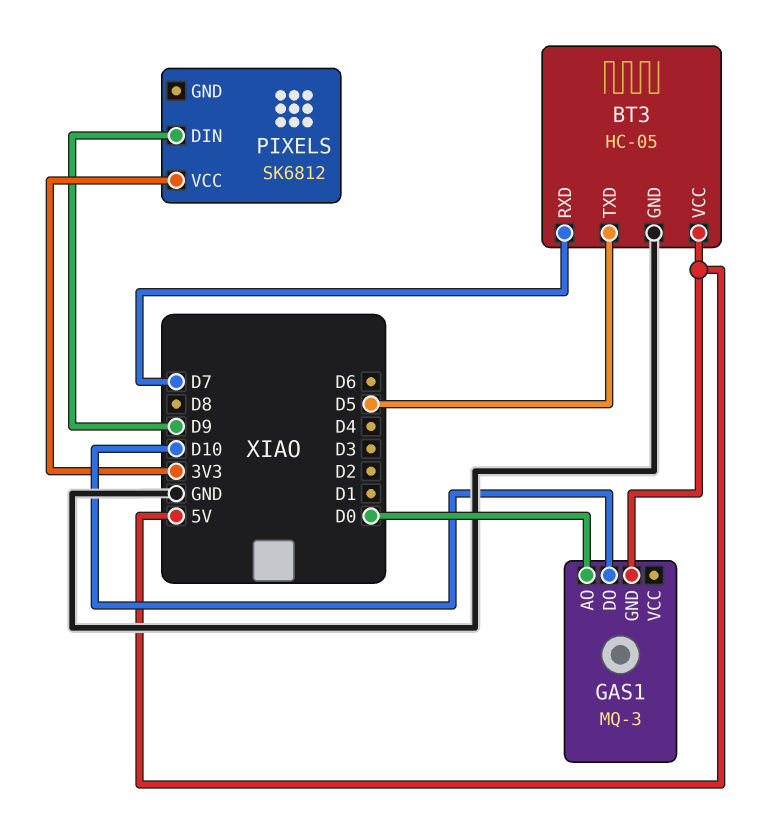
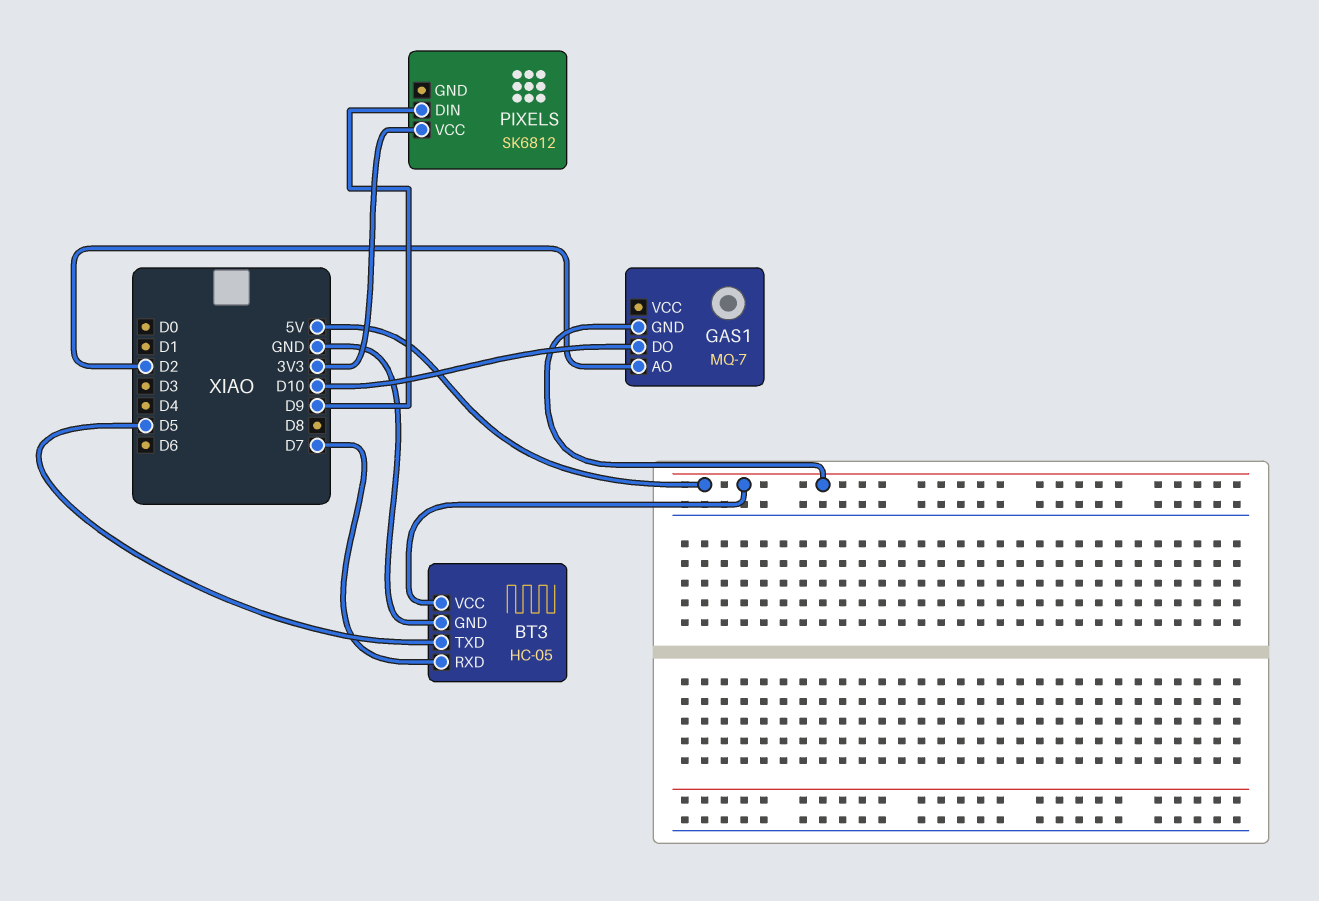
GAS1: MQ-3 -> MQ-7
GAS1 pin AO: D0 -> D2

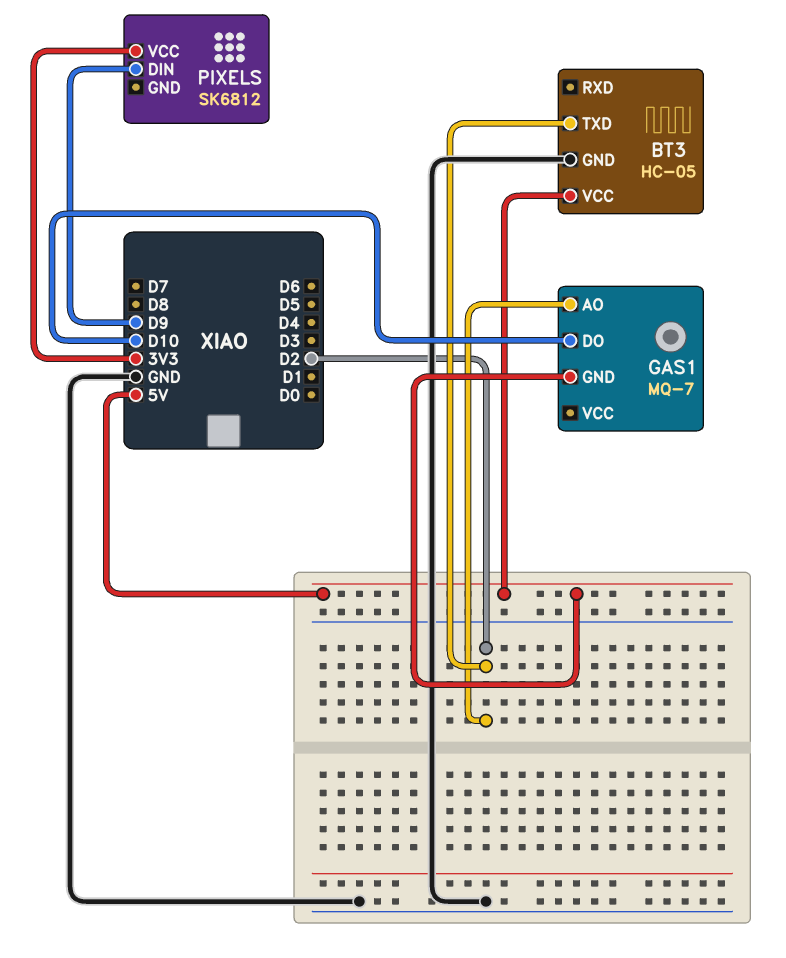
BT3 pin RXD: D7 -> none
BT3 pin TXD: D5 -> D2

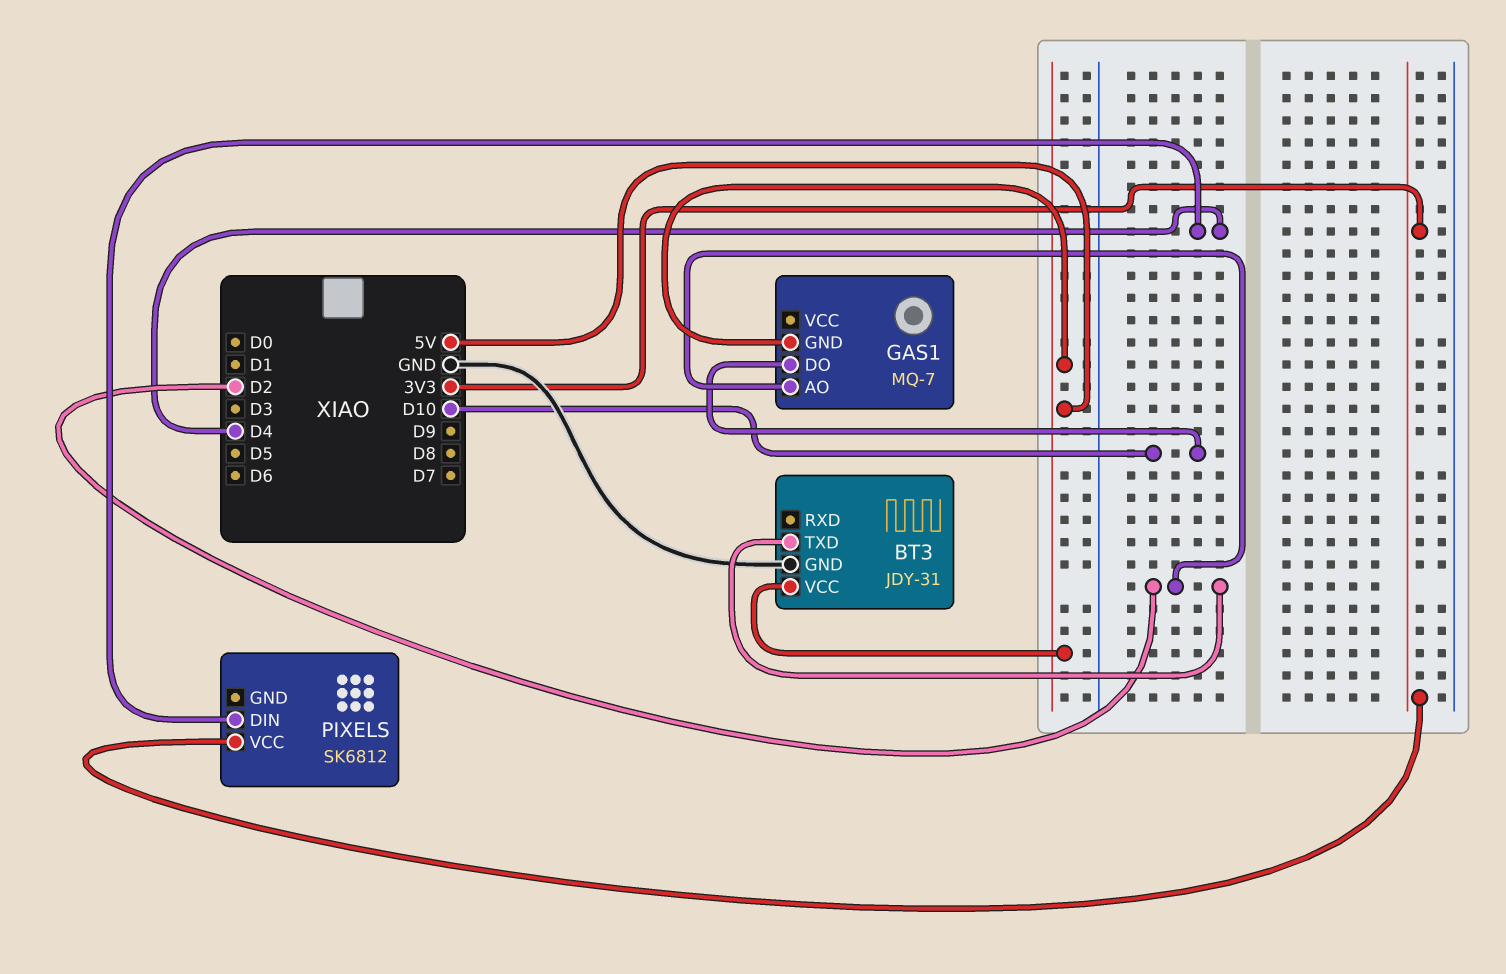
BT3: HC-05 -> JDY-31
PIXELS pin DIN: D9 -> D4

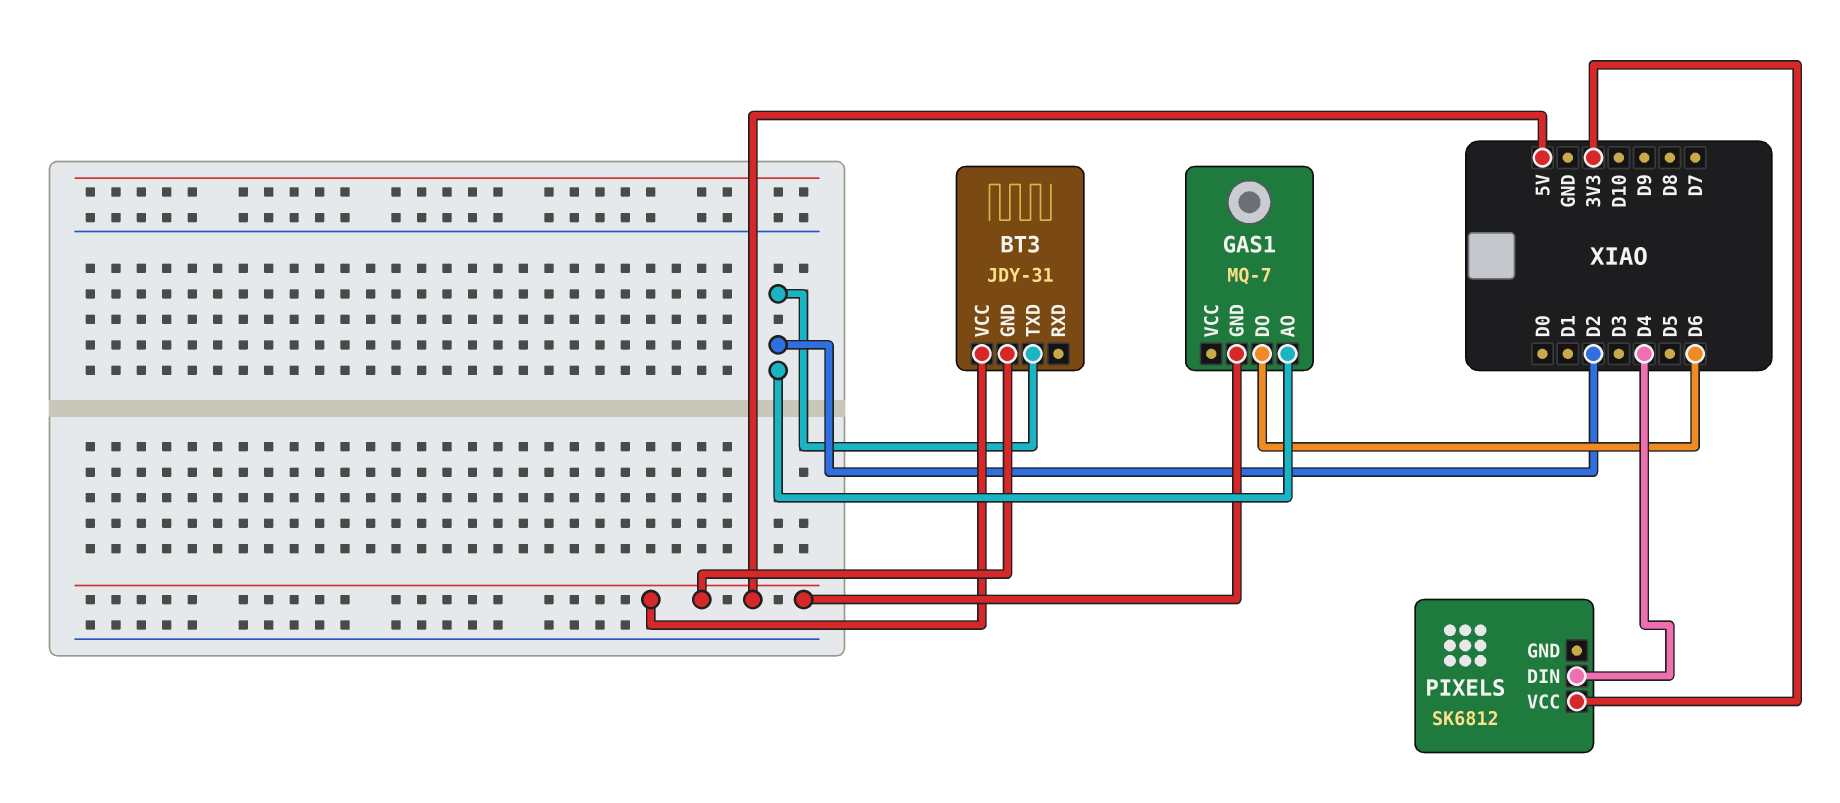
BT3 pin GND: GND -> 5V
GAS1 pin DO: D10 -> D6

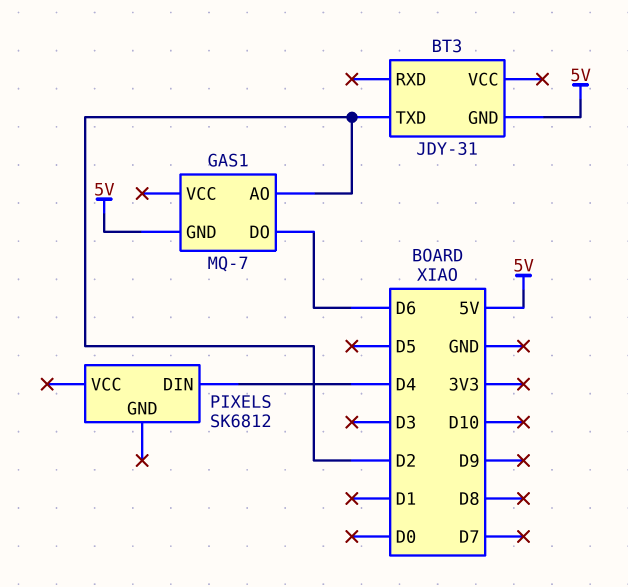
BT3 pin VCC: 5V -> none
PIXELS pin VCC: 3V3 -> none

